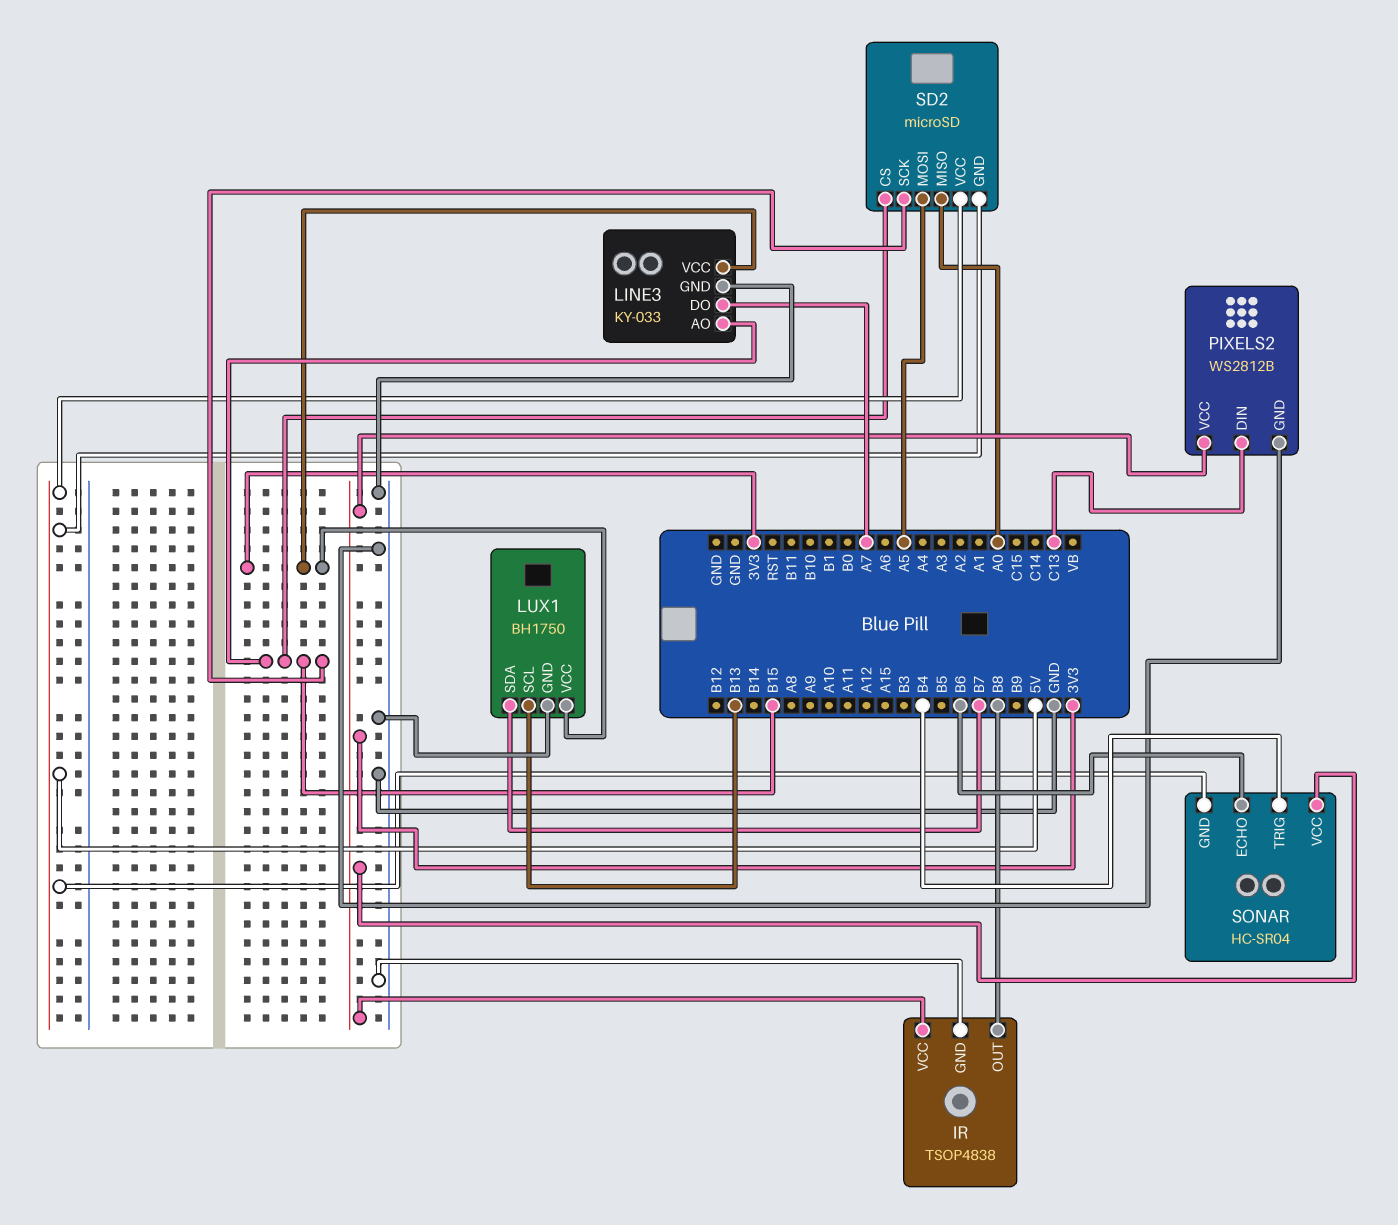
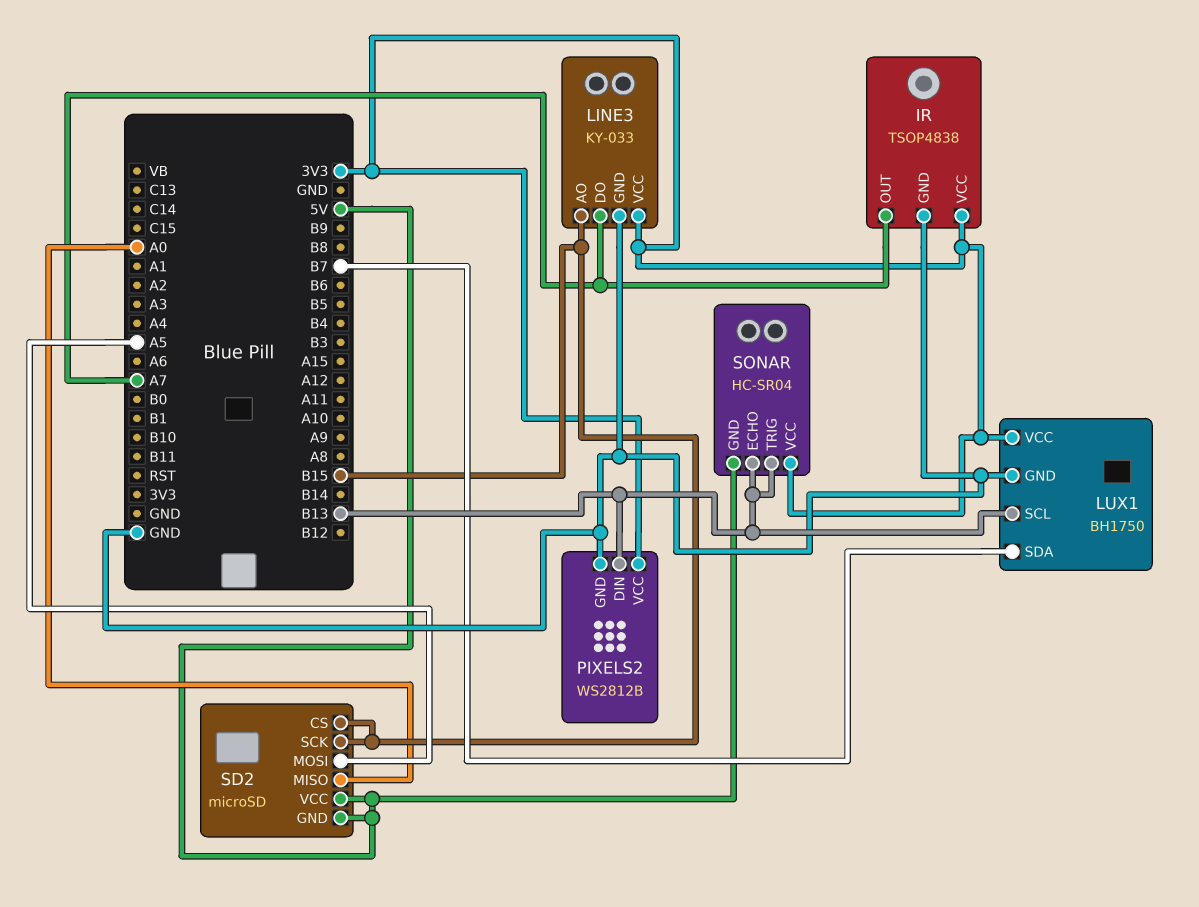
IR pin OUT: B8 -> A7
PIXELS2 pin DIN: C13 -> B13
SONAR pin ECHO: B6 -> B13
SONAR pin TRIG: B4 -> B13

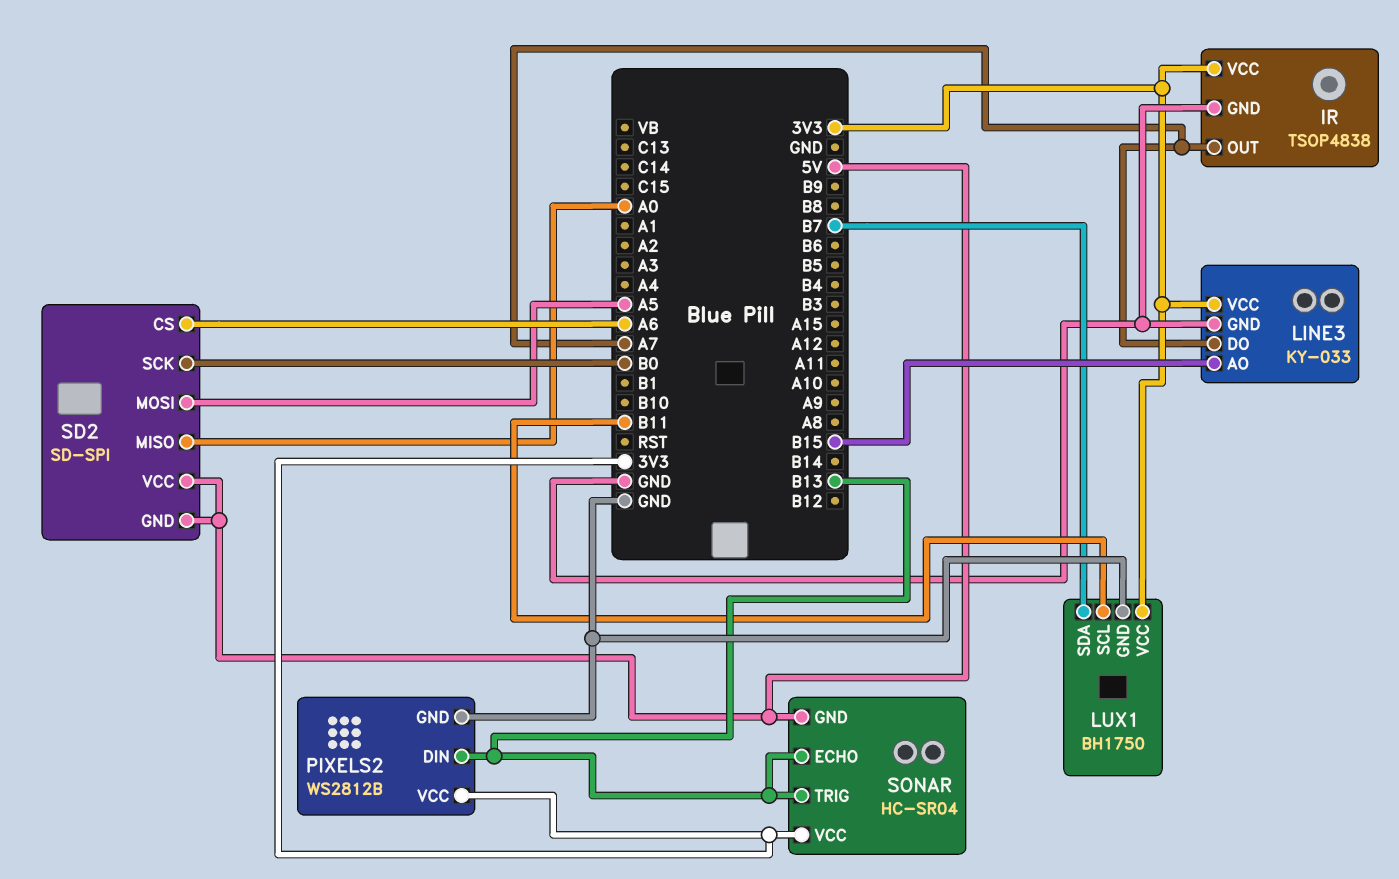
LUX1 pin SCL: B13 -> B11
SD2: microSD -> SD-SPI
SD2 pin CS: B15 -> A6
SD2 pin SCK: B15 -> B0

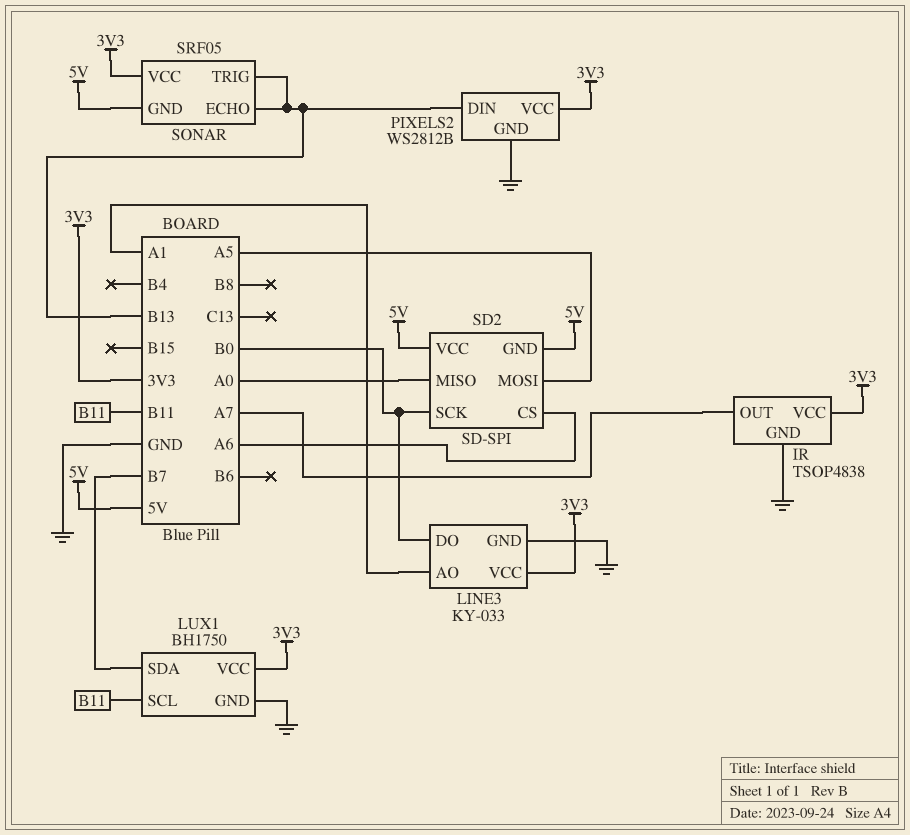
LINE3 pin AO: B15 -> A1
LINE3 pin DO: A7 -> B0
SONAR: HC-SR04 -> SRF05

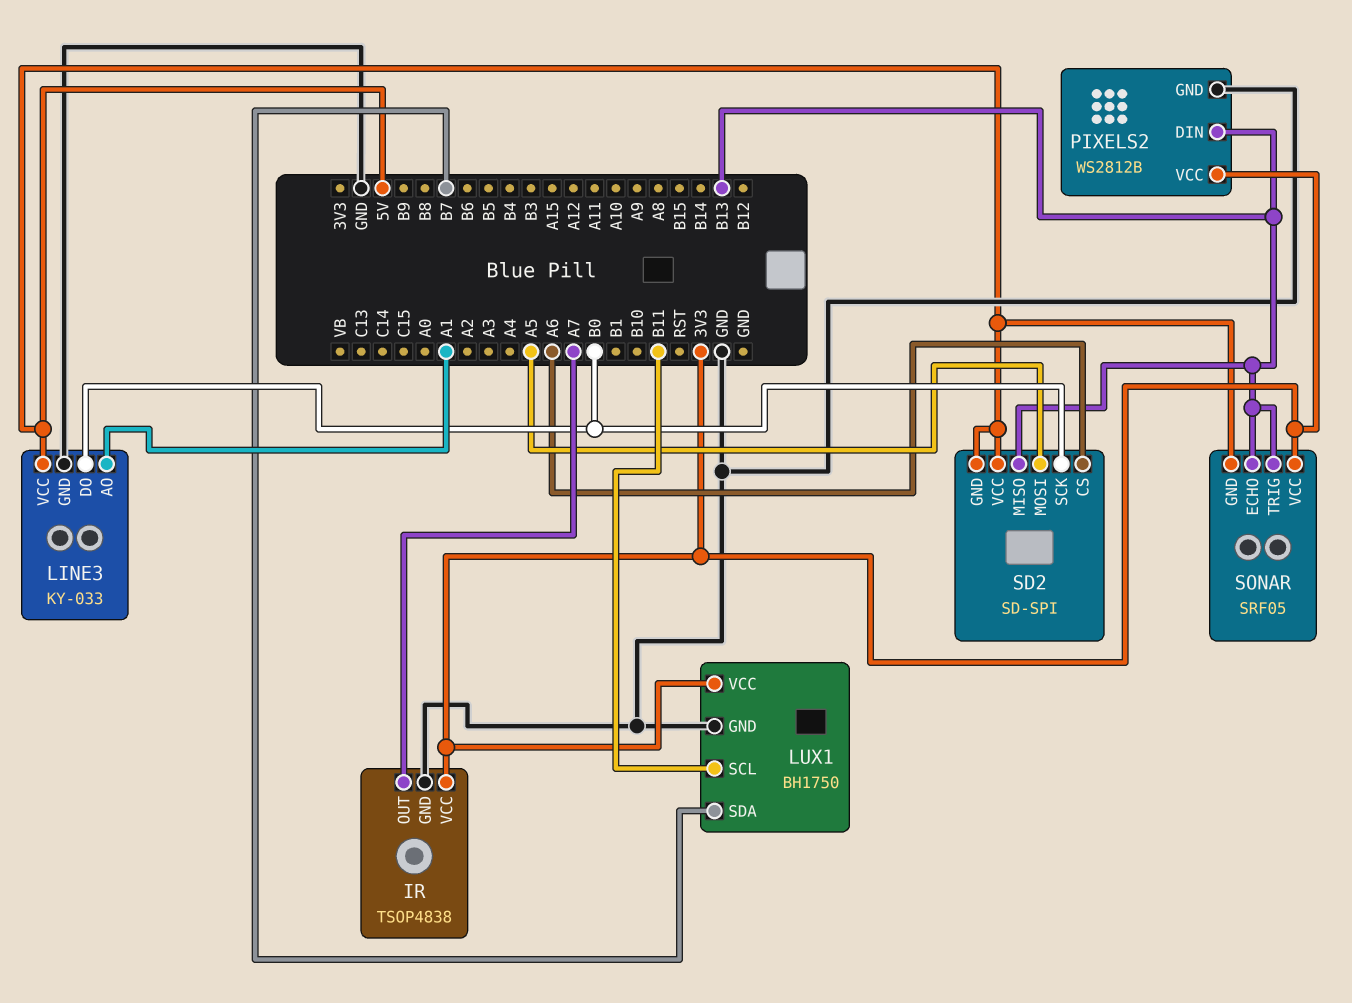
LINE3 pin VCC: 3V3 -> 5V
SD2 pin MISO: A0 -> B13

